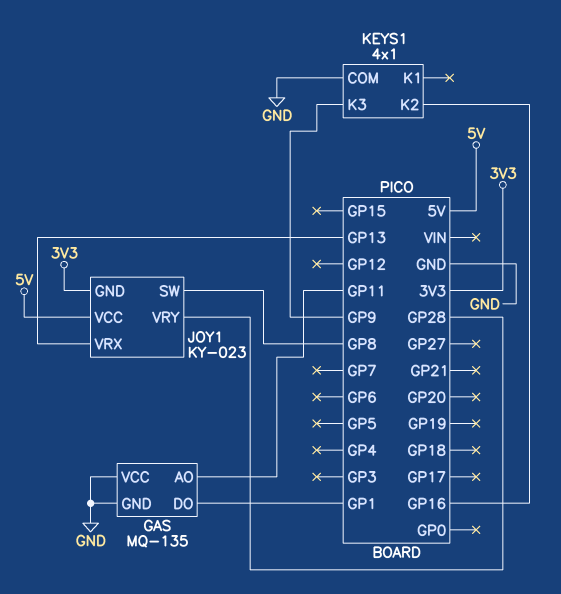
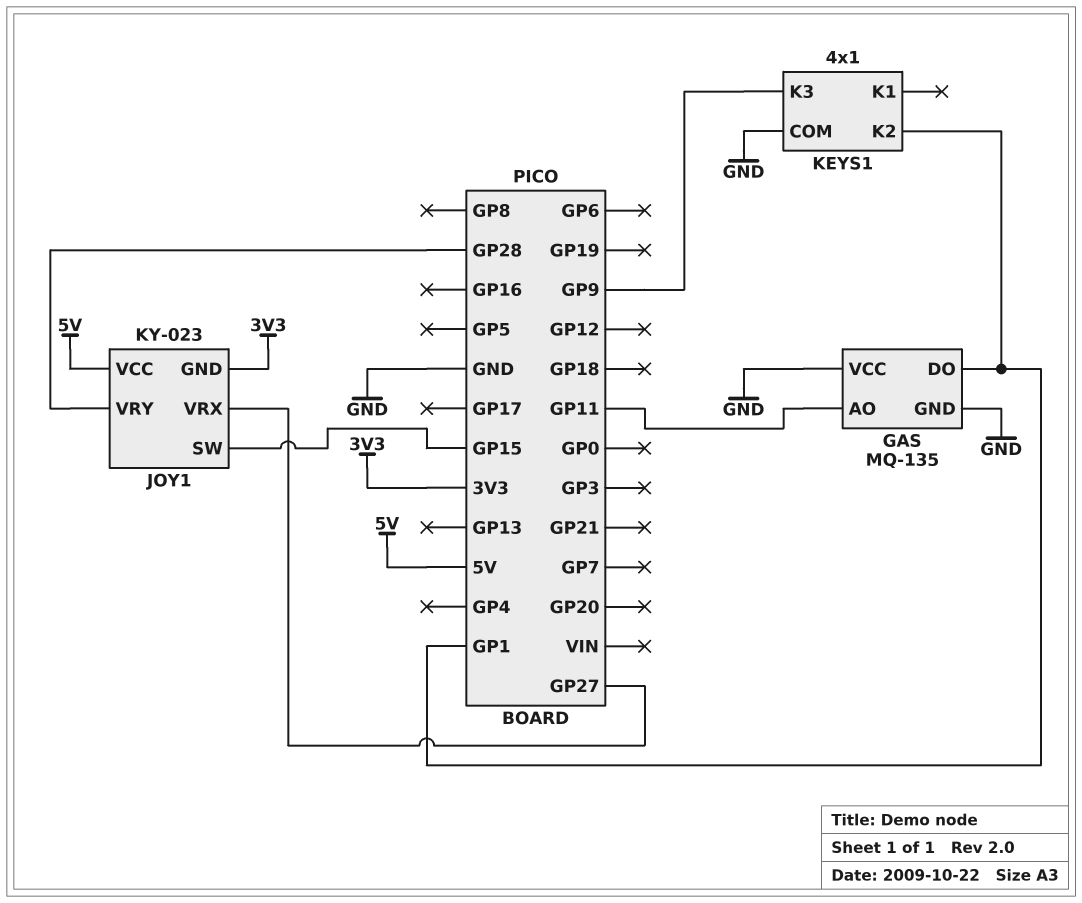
JOY1 pin SW: GP8 -> GP15
JOY1 pin VRX: GP13 -> GP27
KEYS1 pin K2: GP16 -> GP1

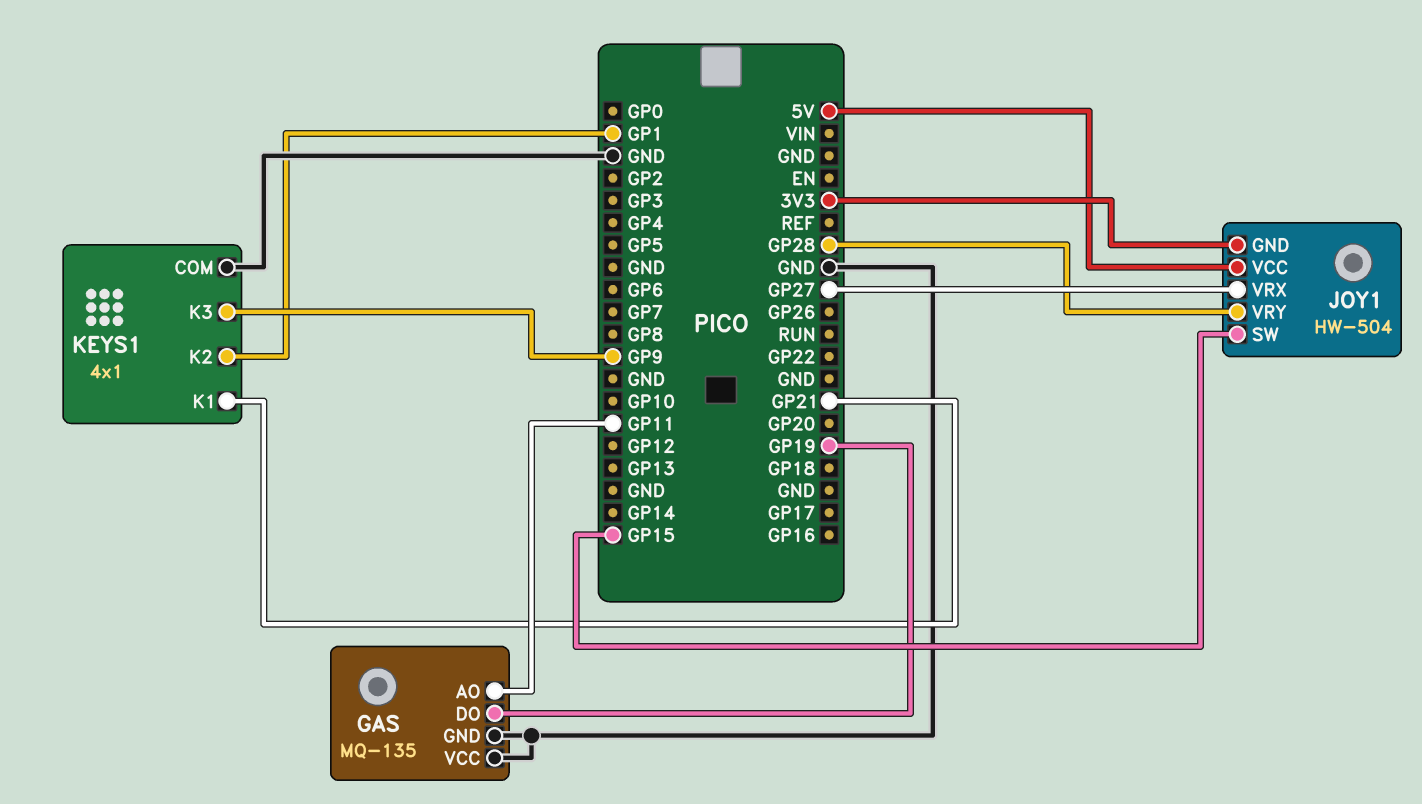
GAS pin DO: GP1 -> GP19
JOY1: KY-023 -> HW-504
KEYS1 pin K1: none -> GP21

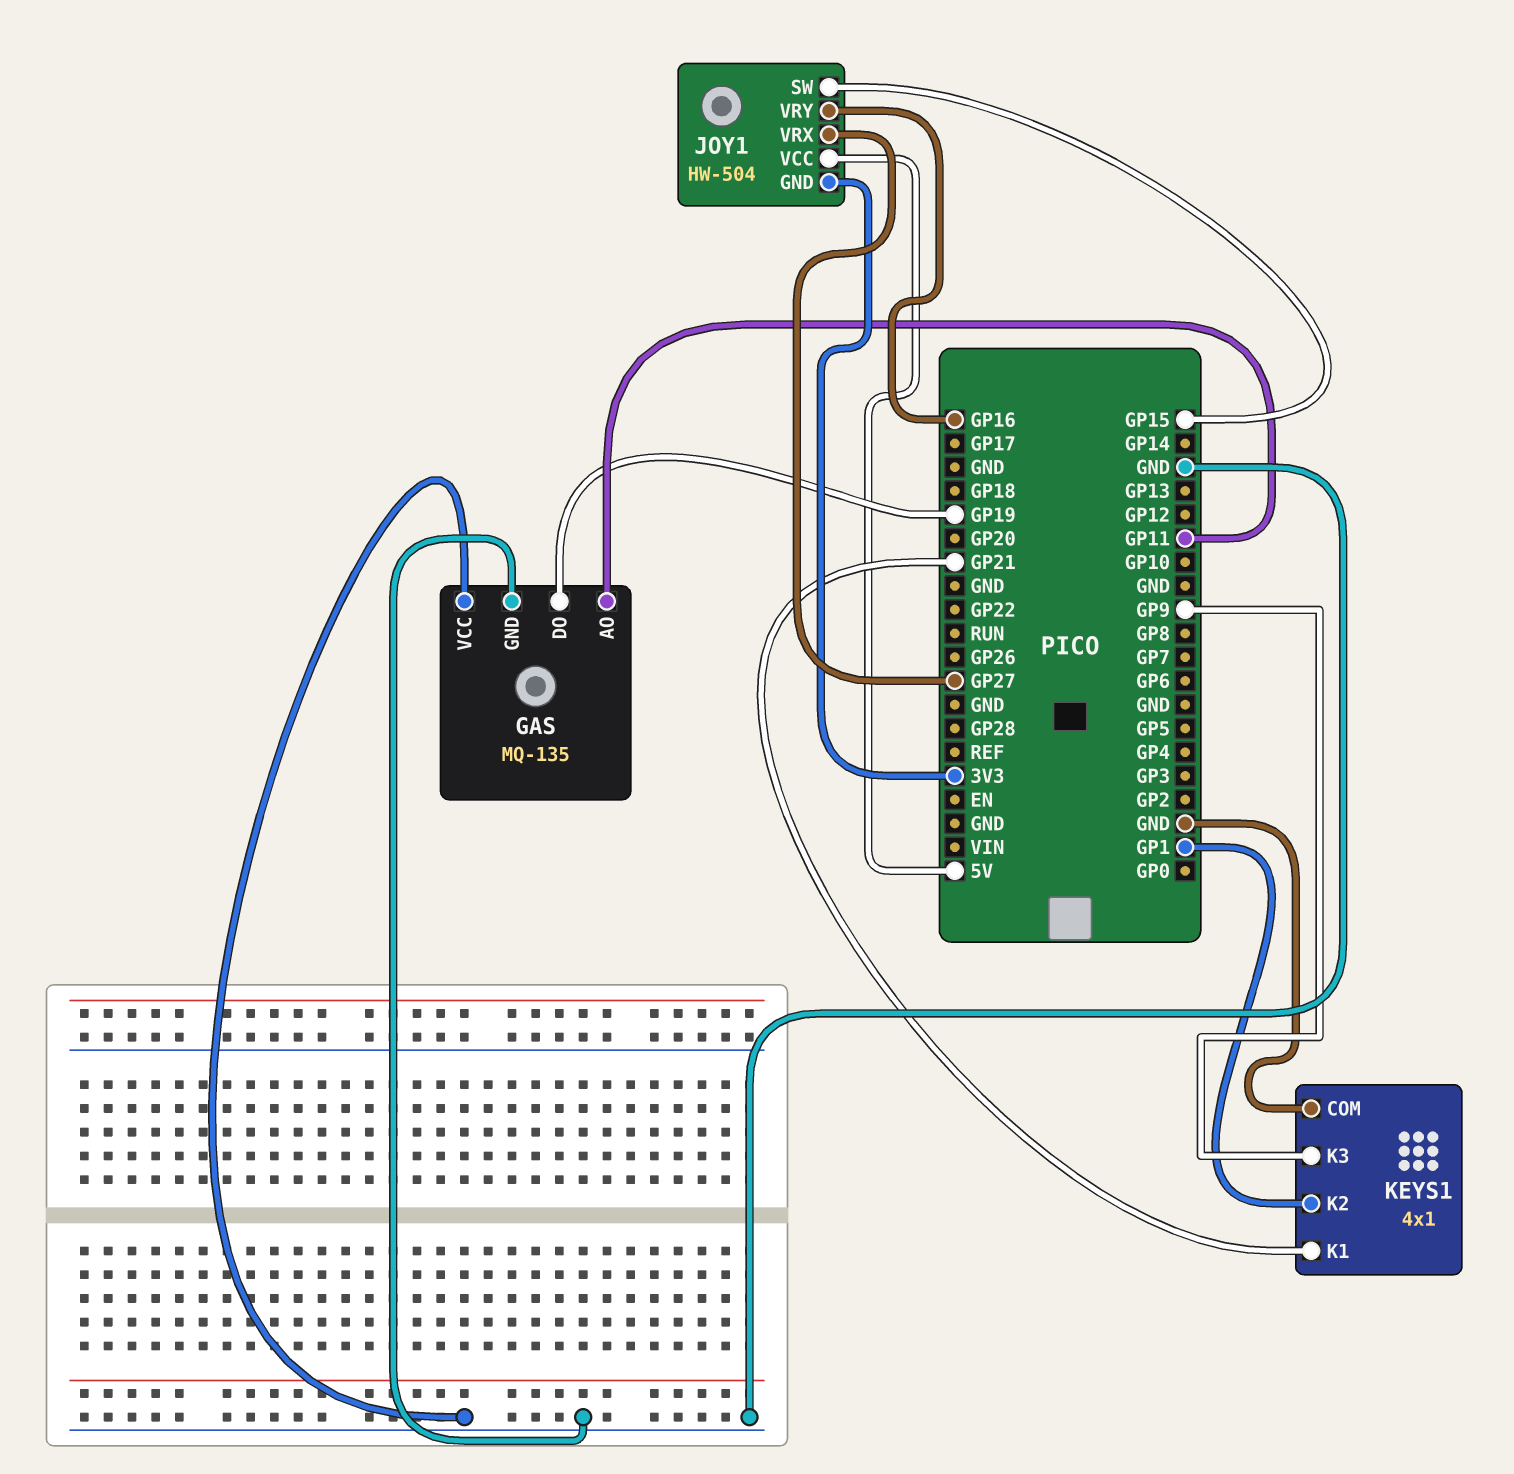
JOY1 pin VRY: GP28 -> GP16

